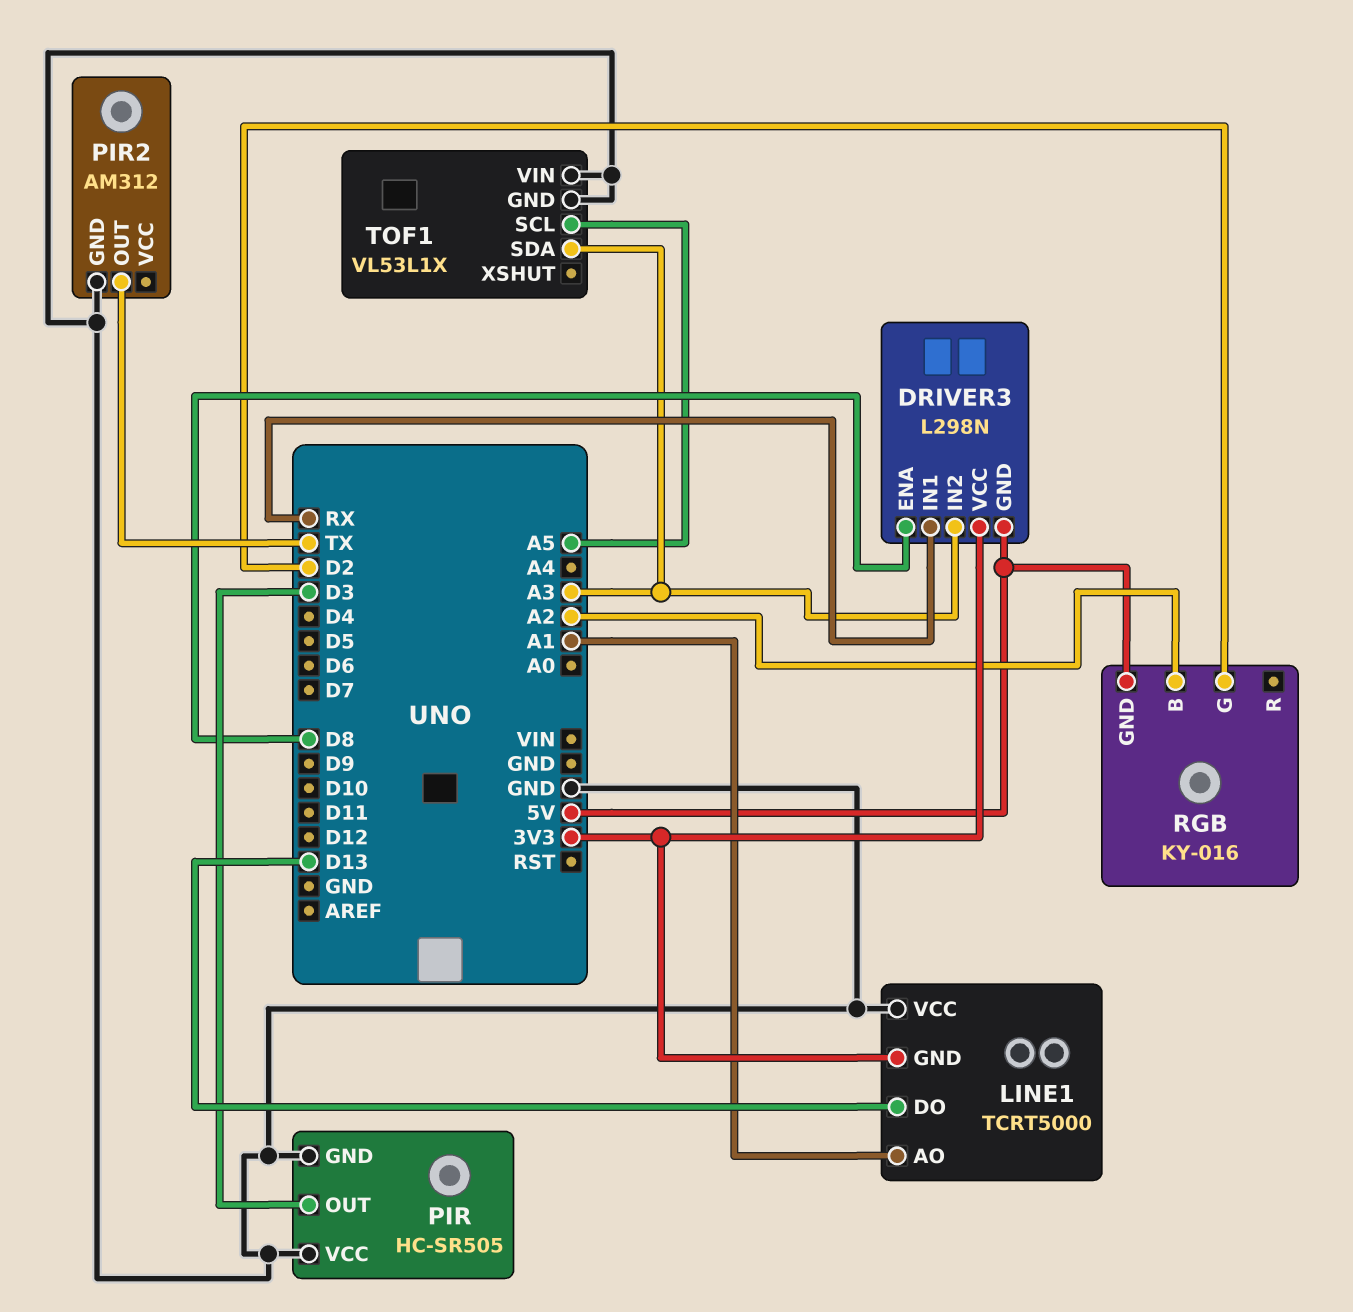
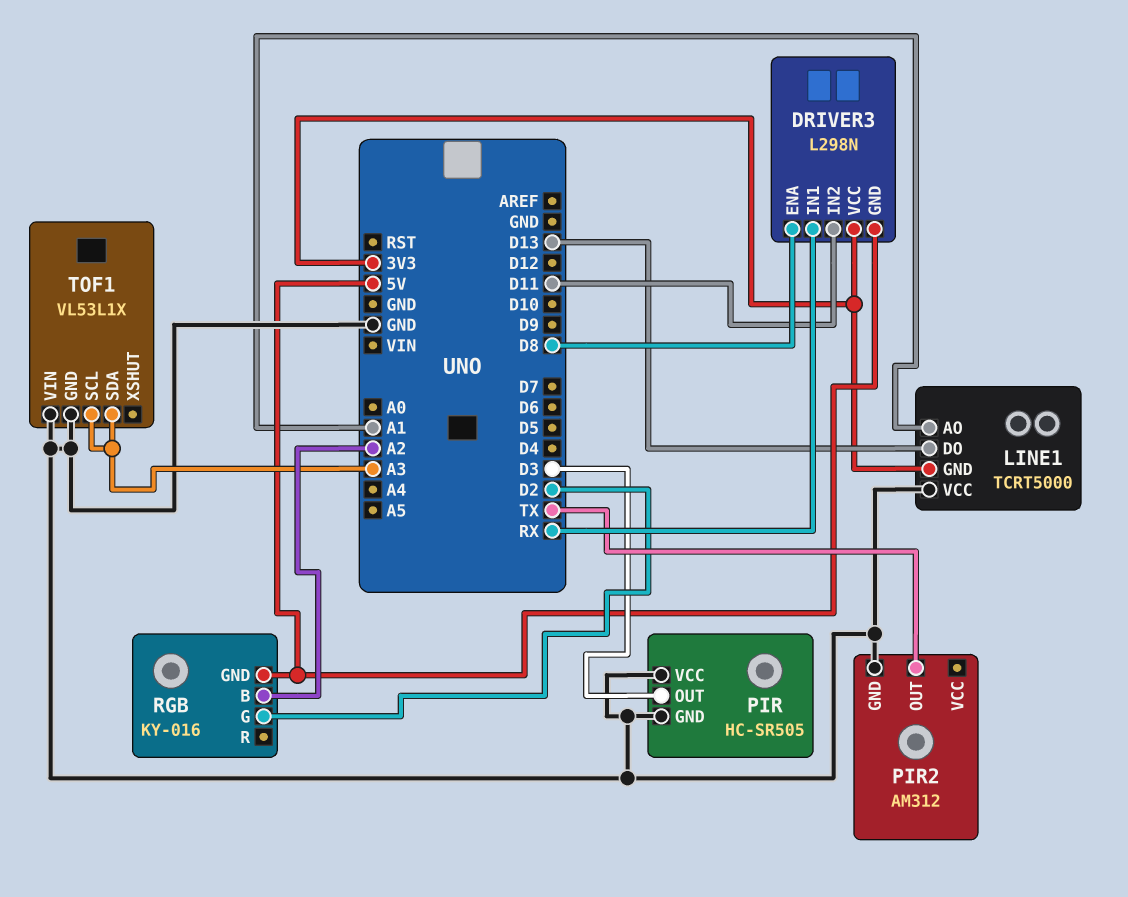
DRIVER3 pin IN2: A3 -> D11
TOF1 pin SCL: A5 -> A3

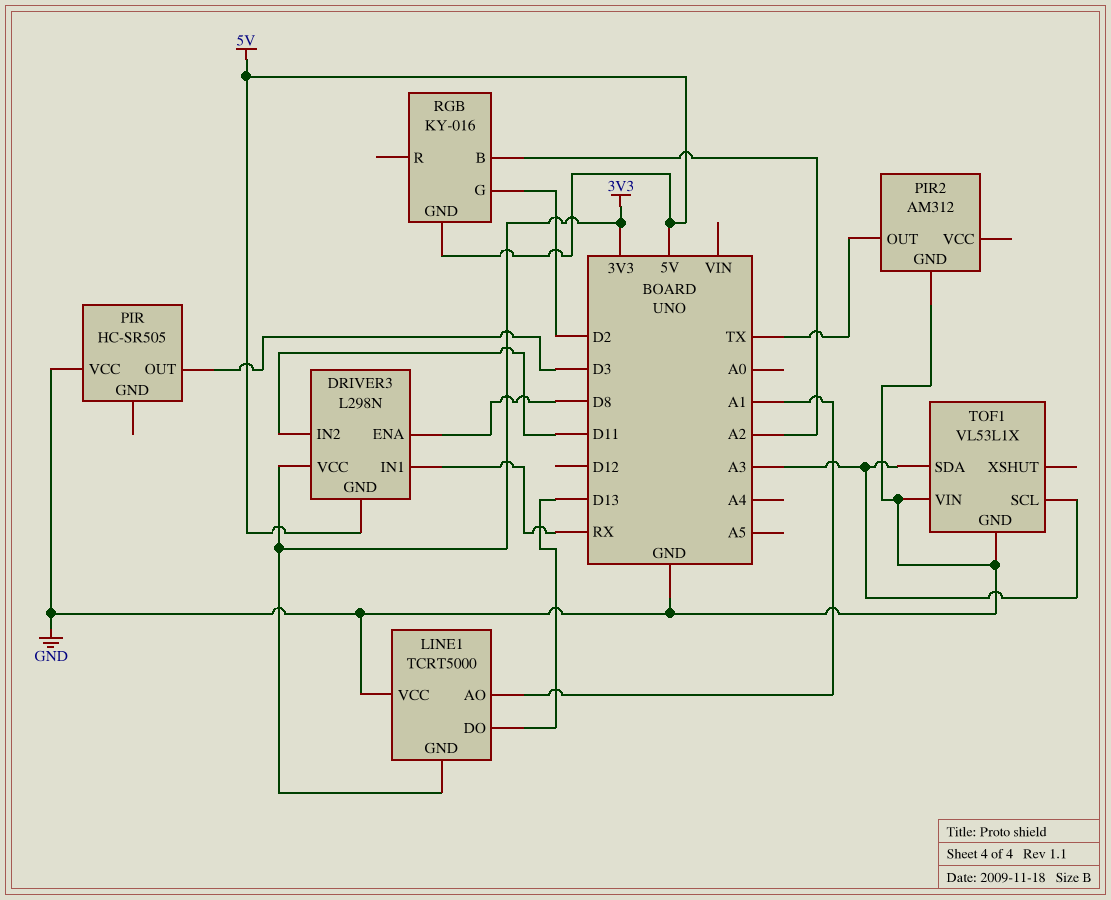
PIR pin GND: GND -> none

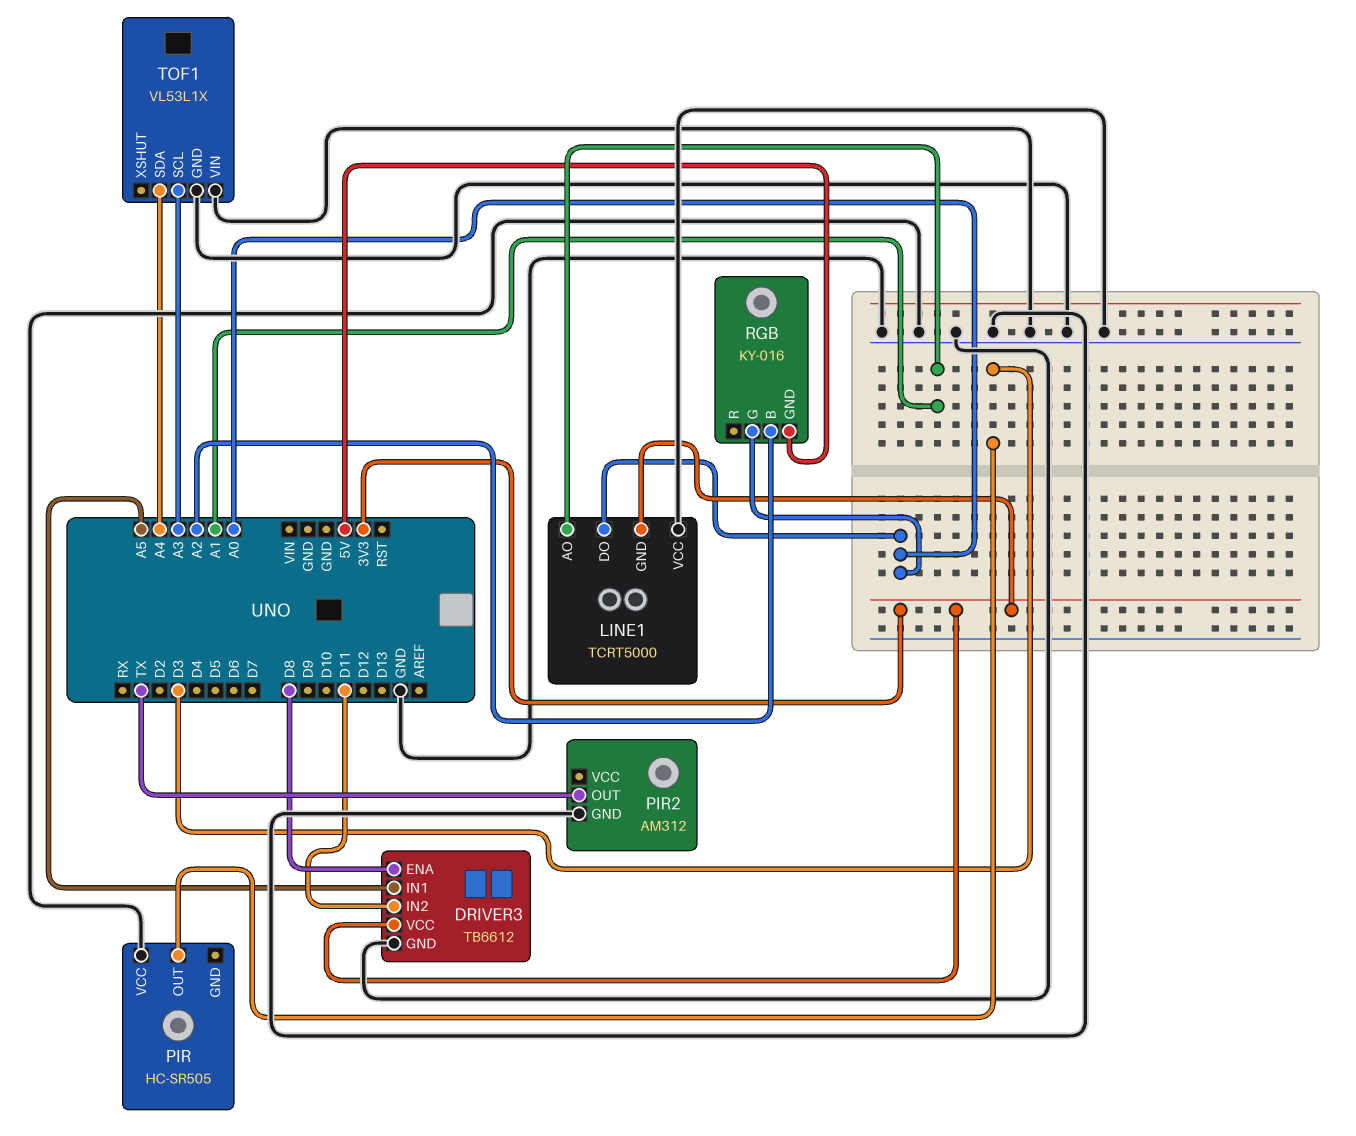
DRIVER3: L298N -> TB6612
DRIVER3 pin GND: 5V -> GND
DRIVER3 pin IN1: RX -> A5
LINE1 pin DO: D13 -> A0
RGB pin G: D2 -> A0
TOF1 pin SDA: A3 -> A4

